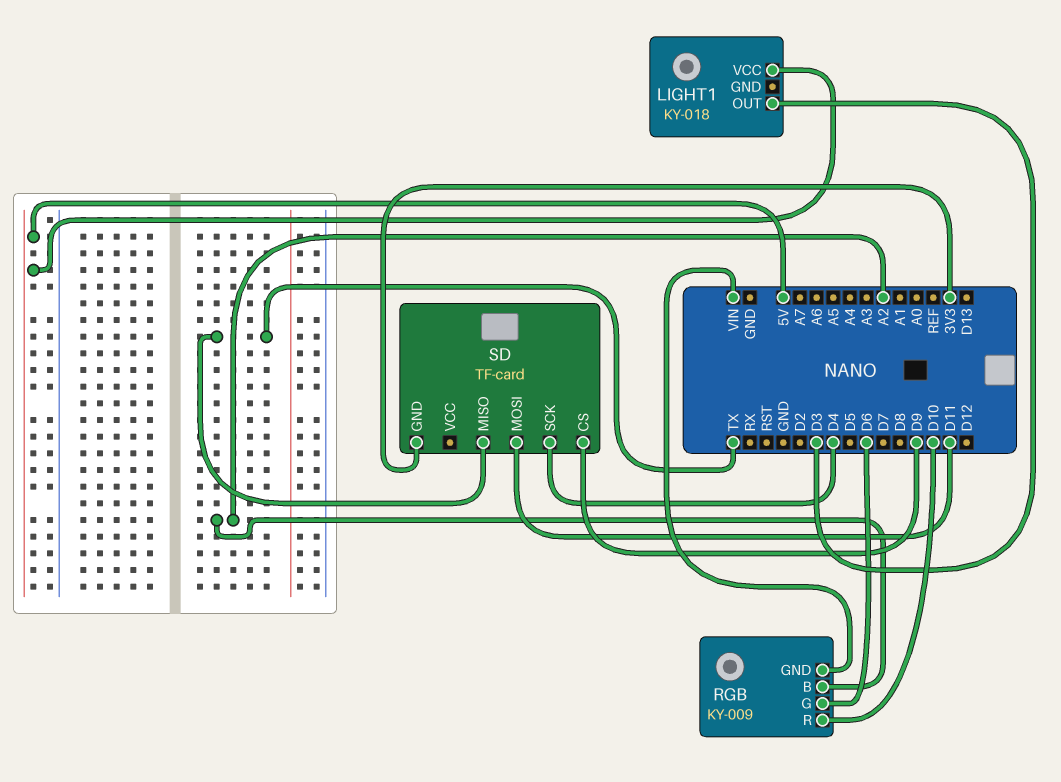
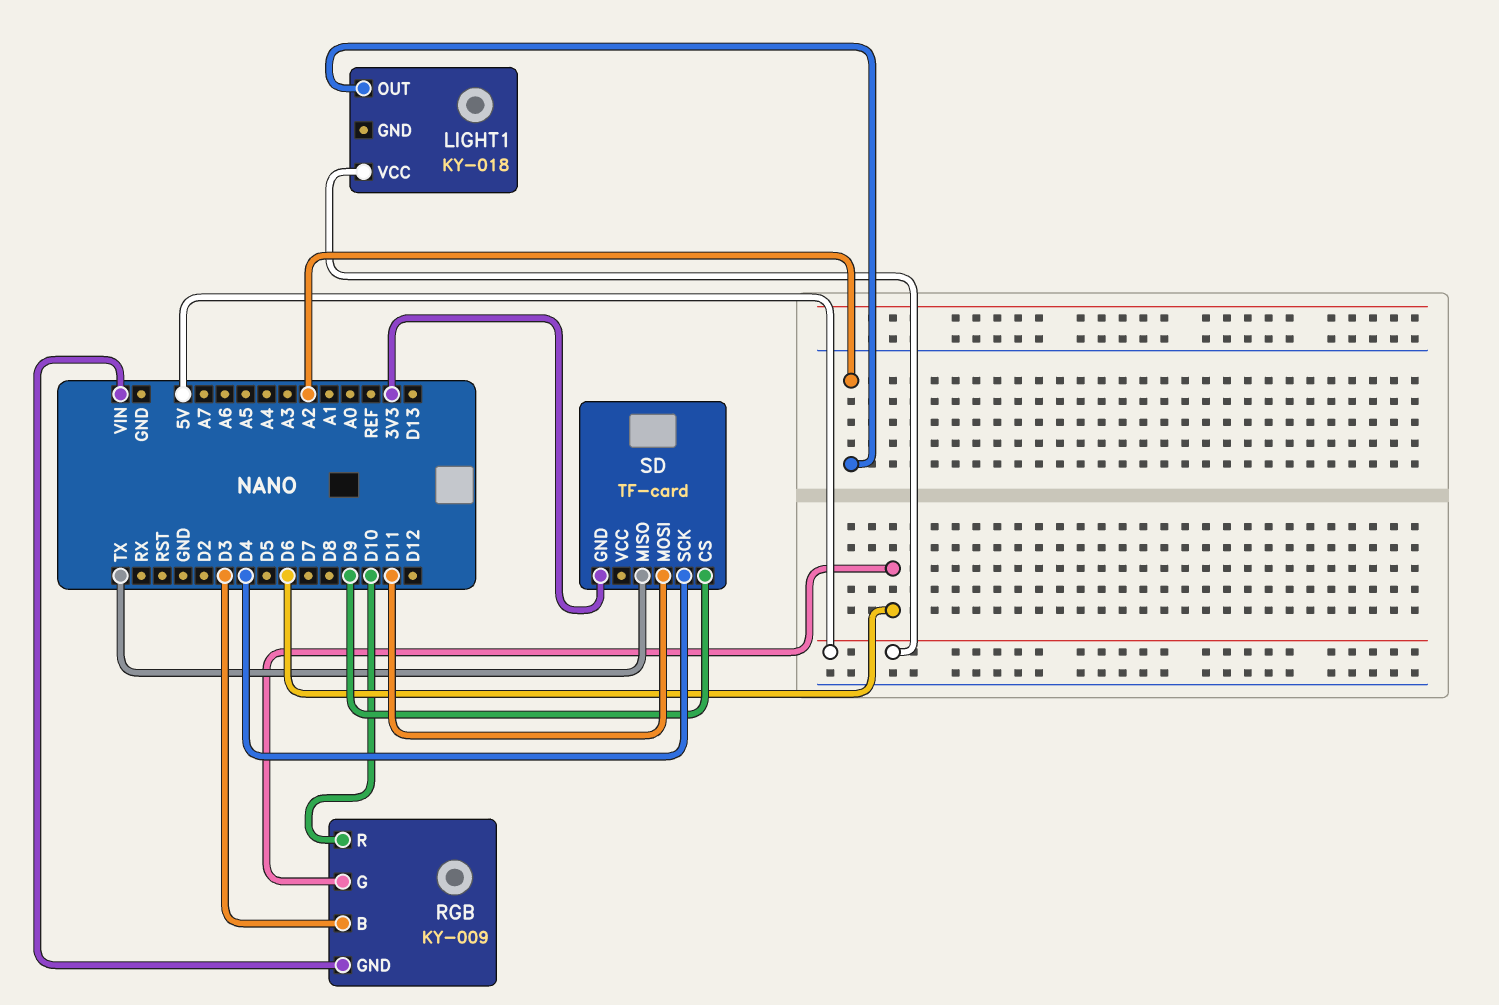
LIGHT1 pin OUT: D3 -> A2
RGB pin B: A2 -> D3

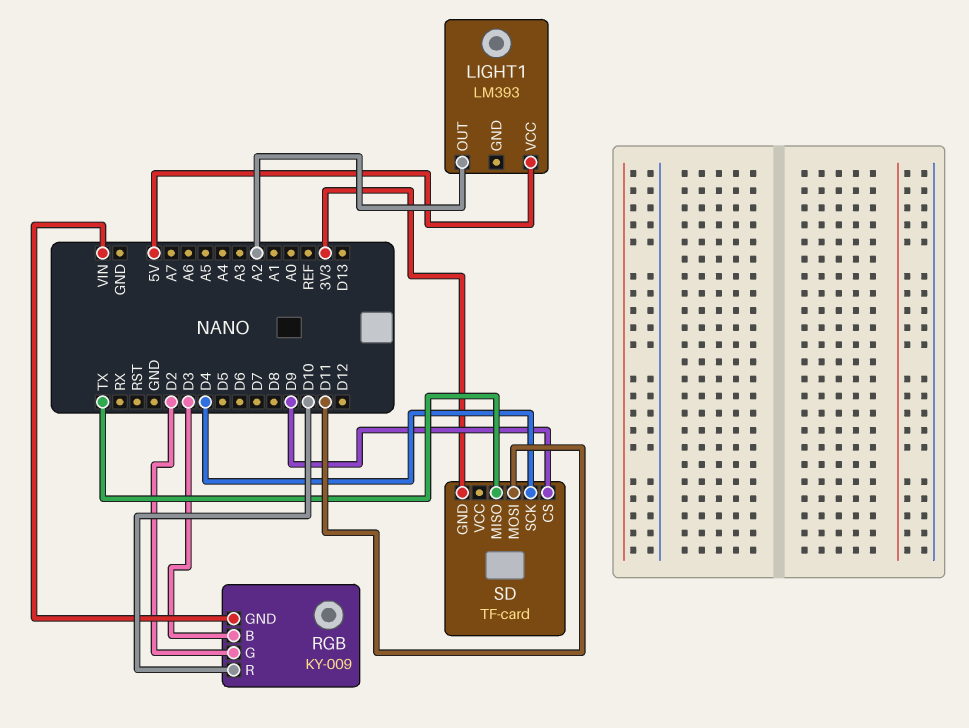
LIGHT1: KY-018 -> LM393
RGB pin G: D6 -> D2

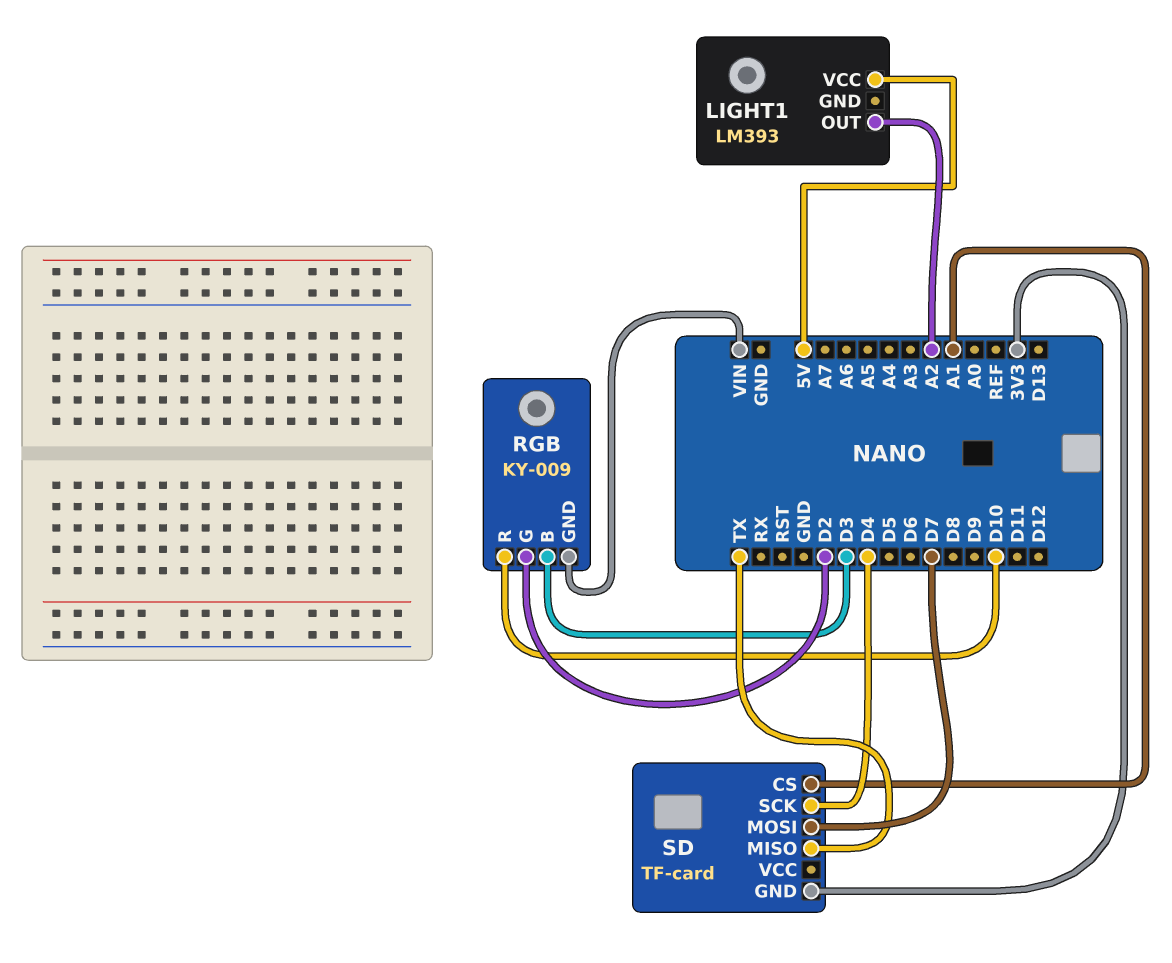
SD pin CS: D9 -> A1
SD pin MOSI: D11 -> D7

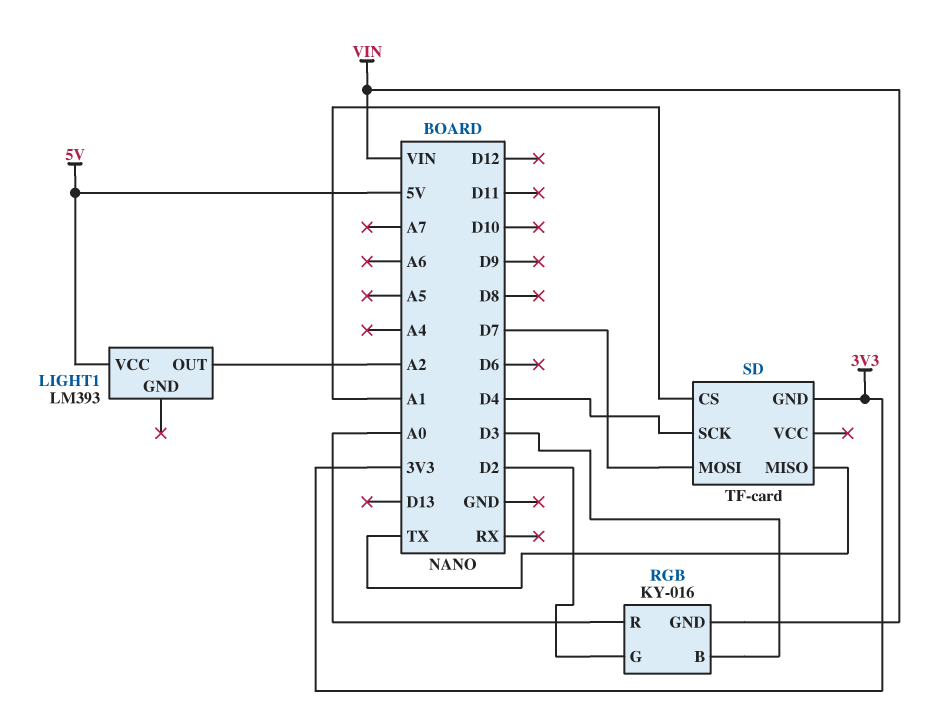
RGB: KY-009 -> KY-016
RGB pin R: D10 -> A0

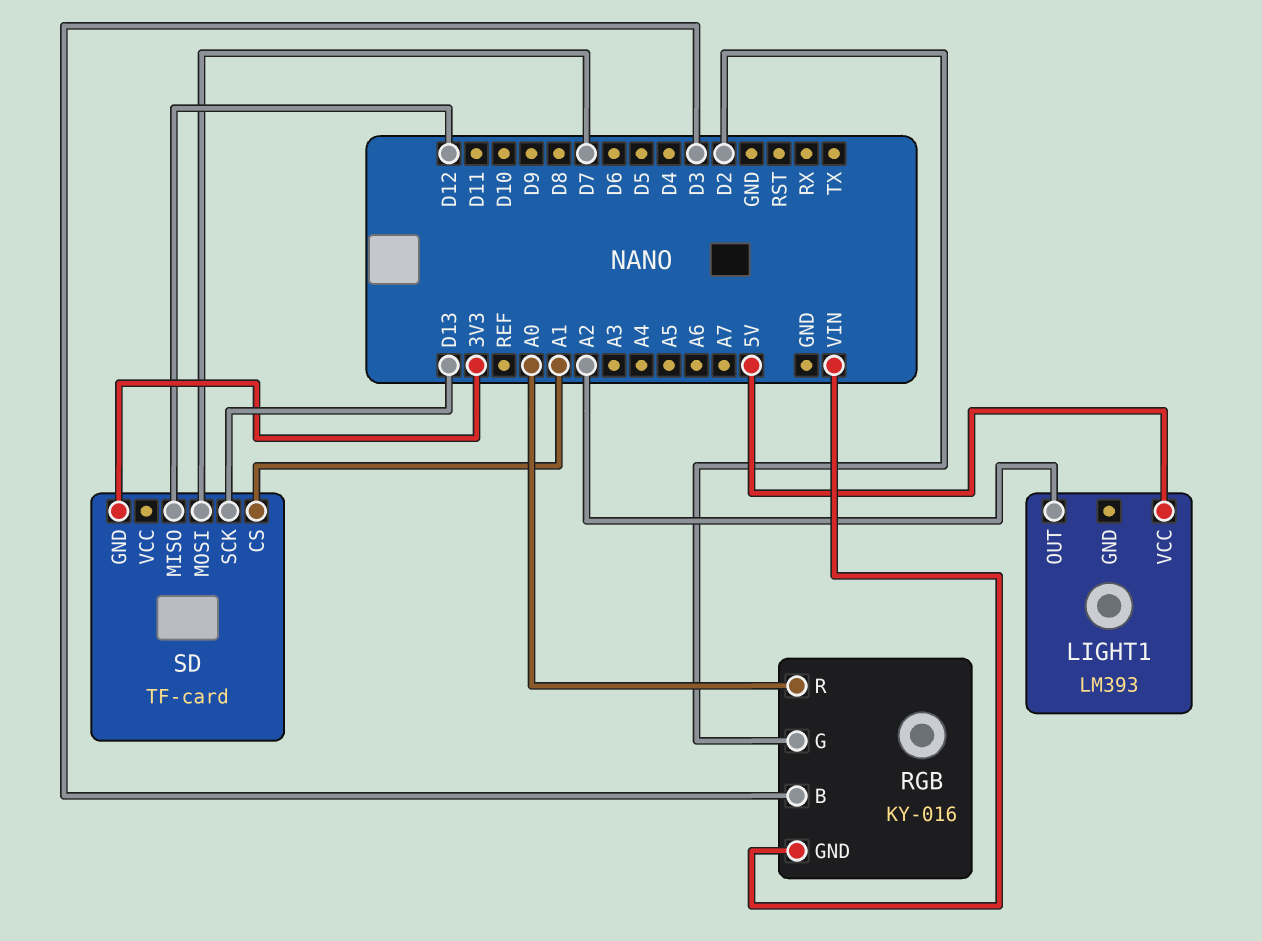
SD pin MISO: TX -> D12
SD pin SCK: D4 -> D13

